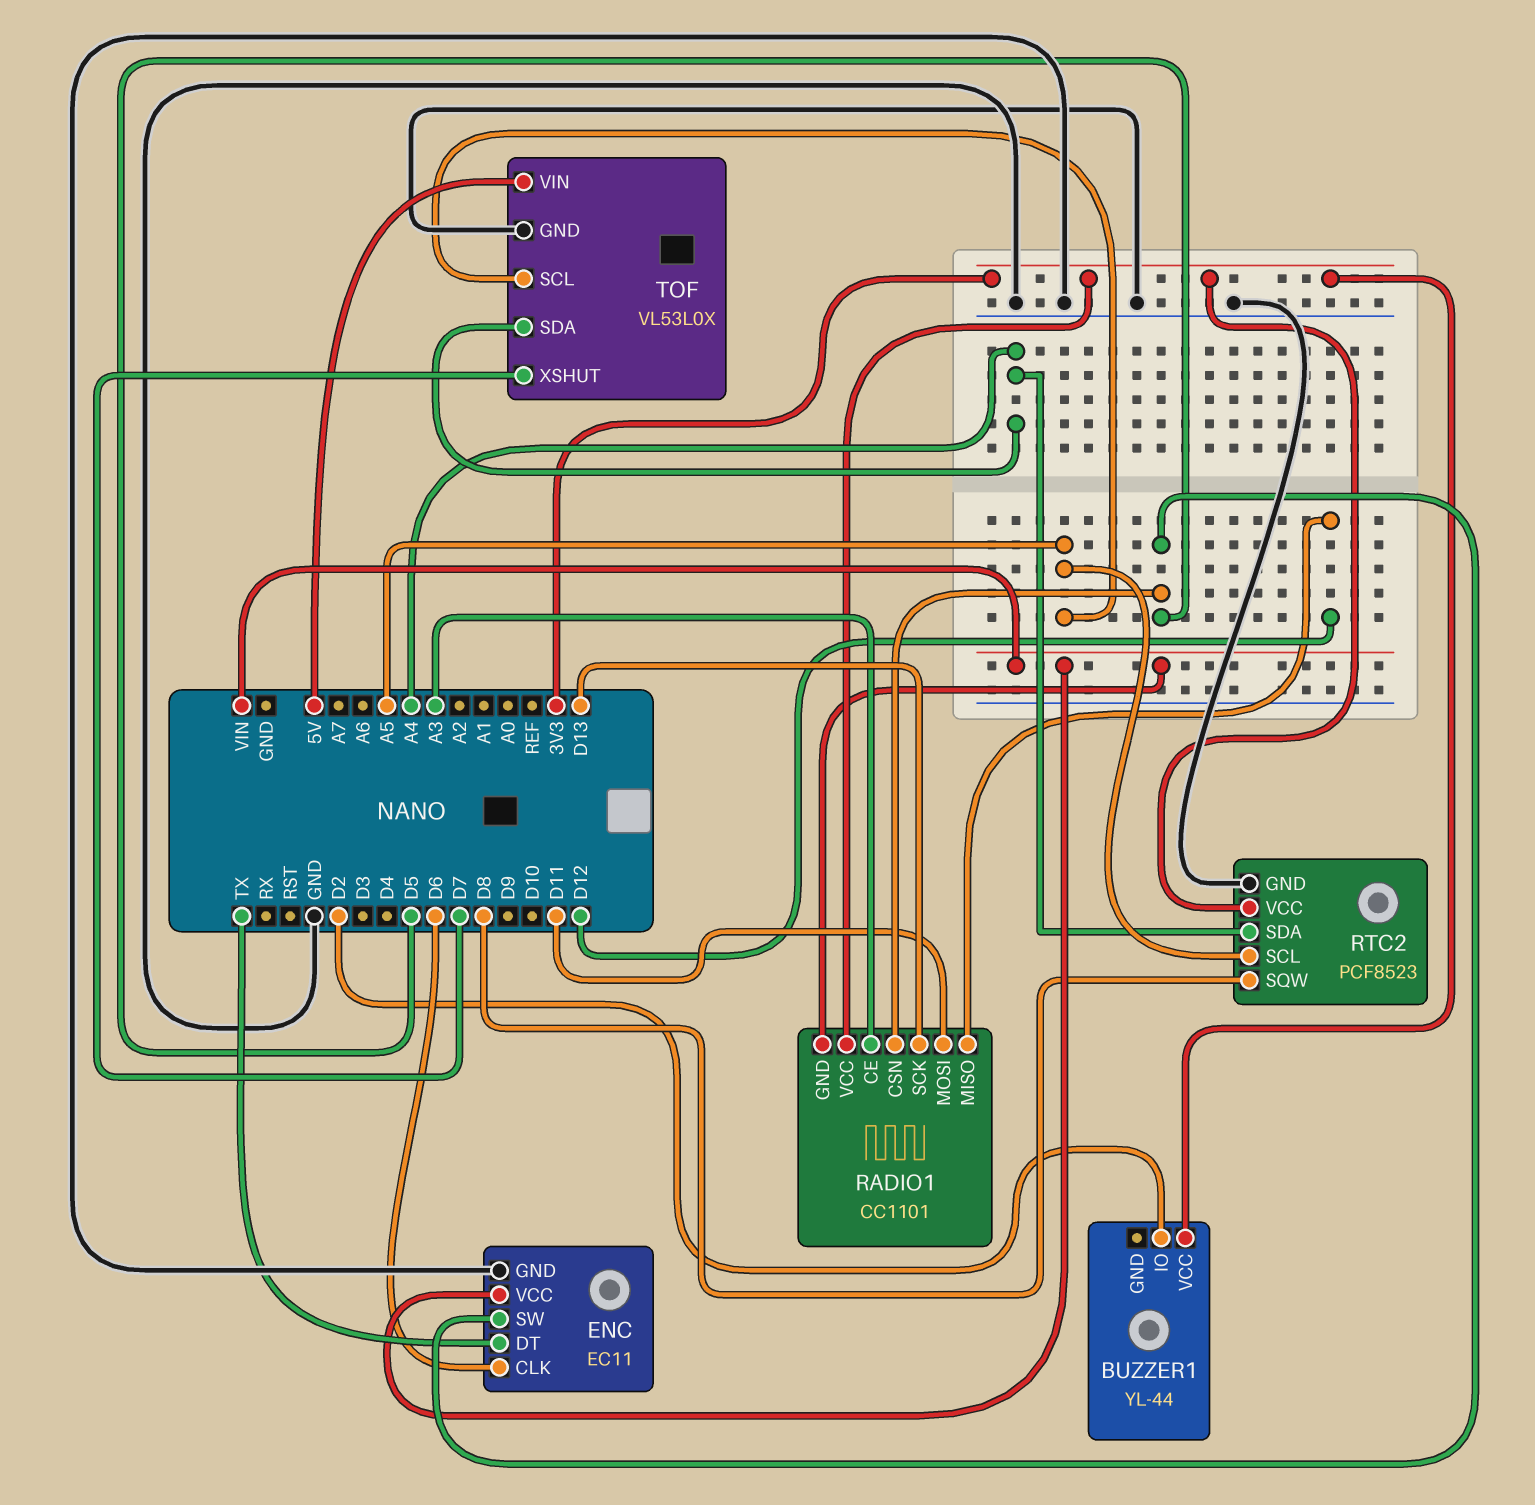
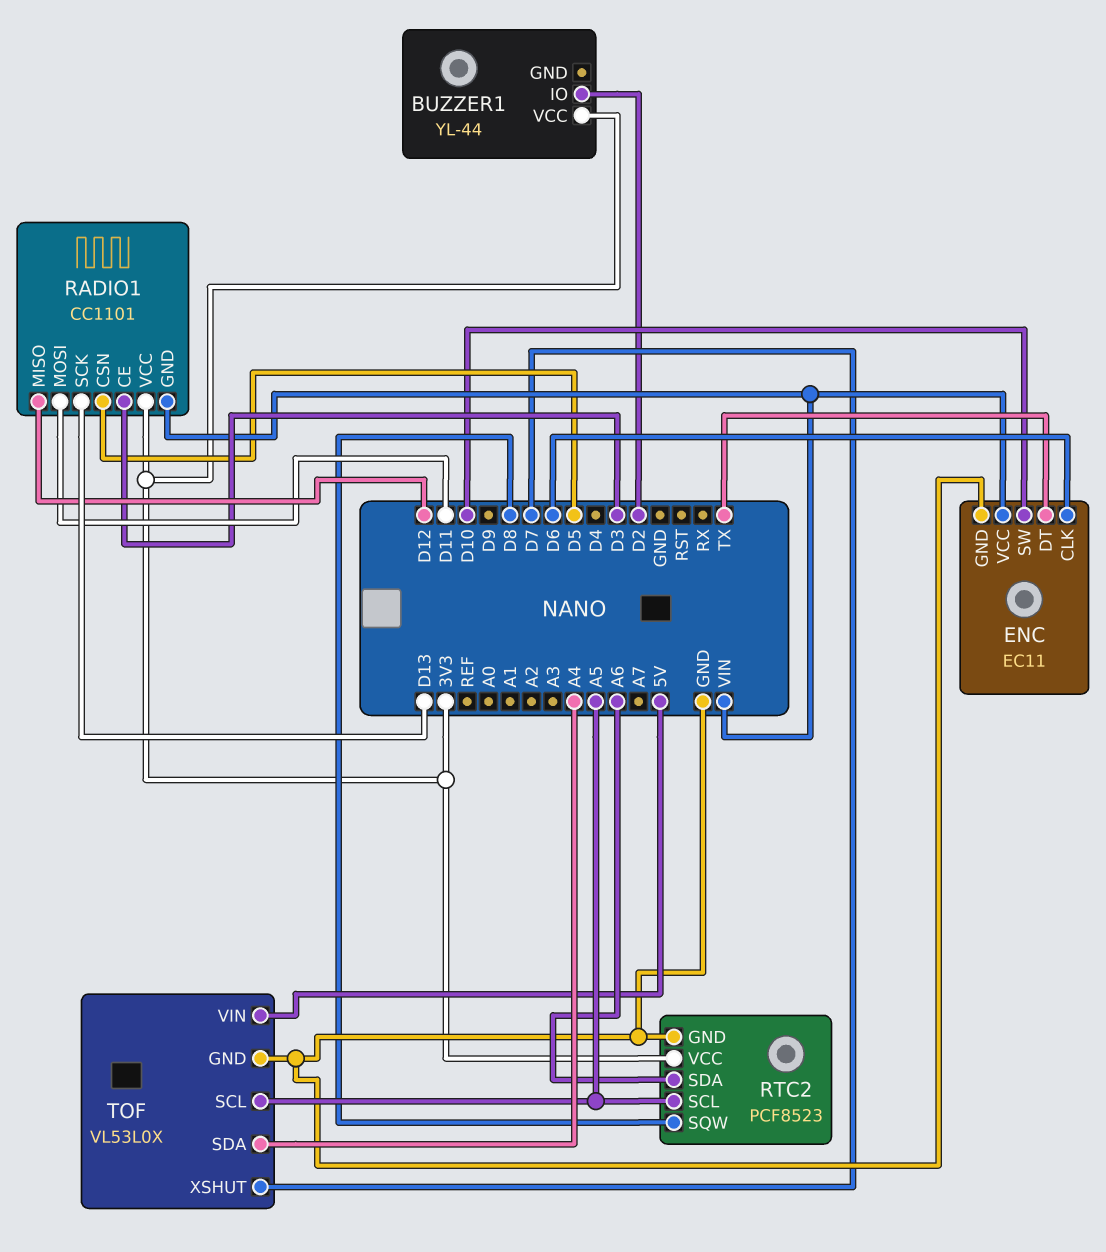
ENC pin SW: D5 -> D10
RADIO1 pin CE: A3 -> D3
RTC2 pin SDA: A4 -> A6

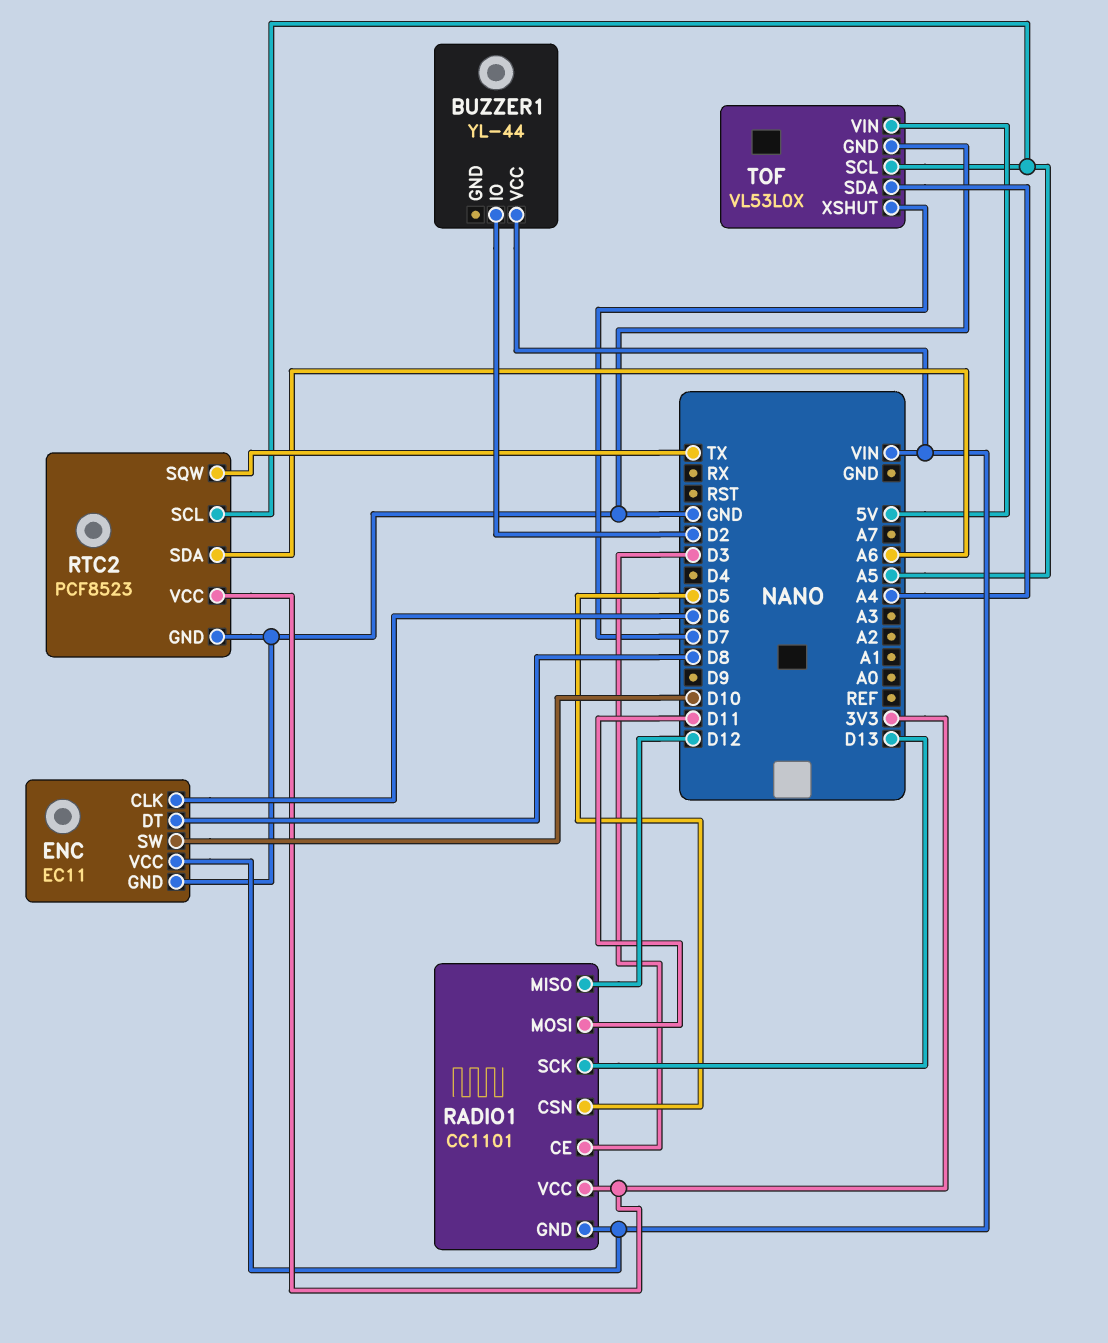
BUZZER1 pin VCC: 3V3 -> VIN
ENC pin DT: TX -> D8
RTC2 pin SQW: D8 -> TX

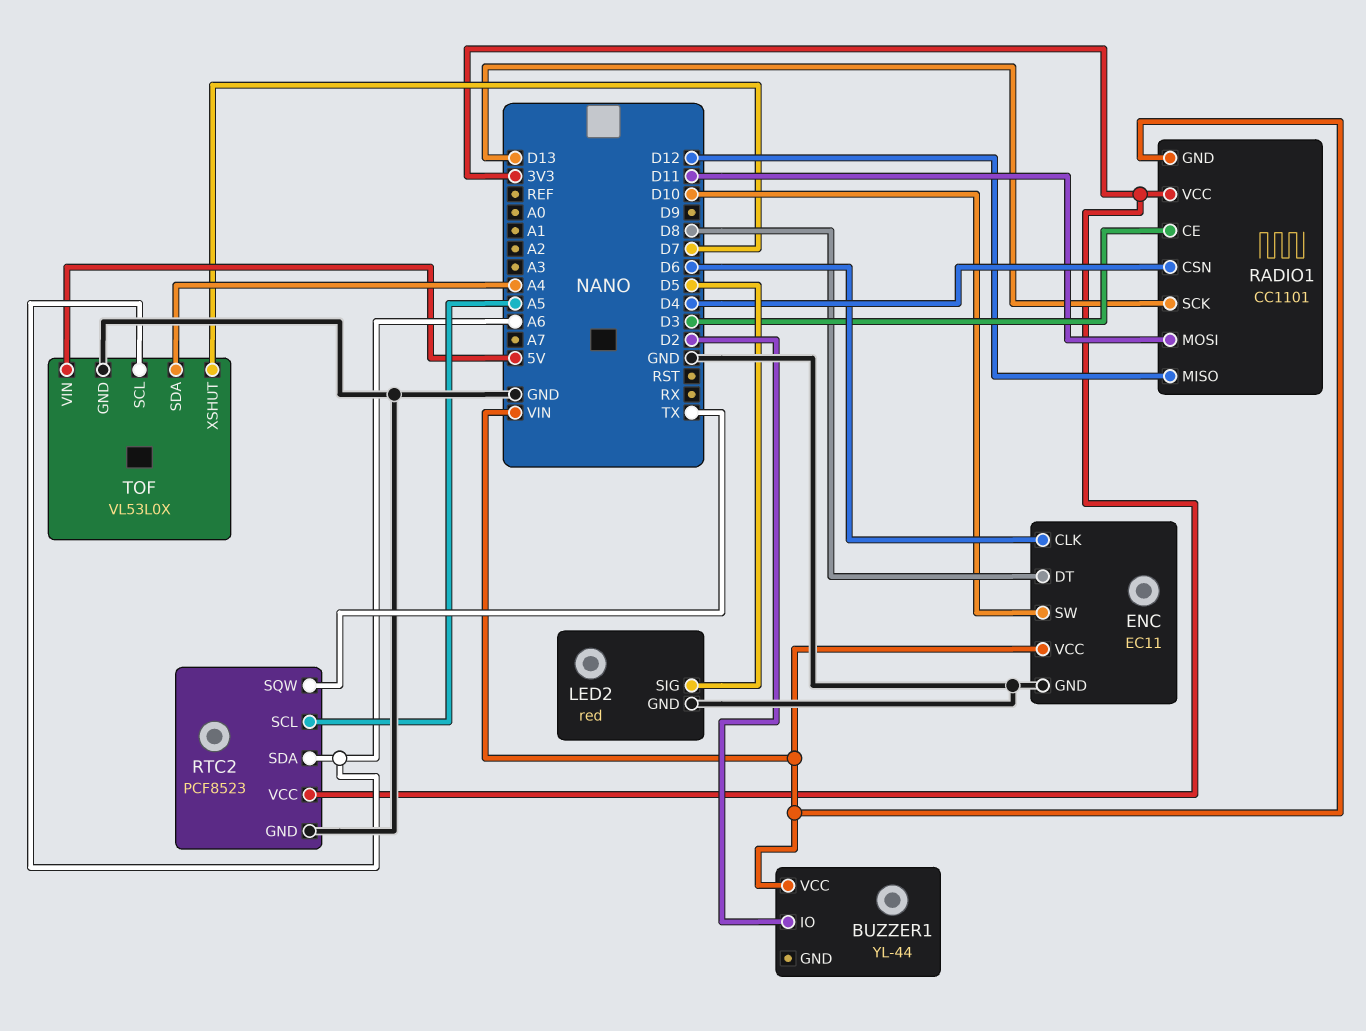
LED2: none -> red
LED2 pin GND: none -> GND
LED2 pin SIG: none -> D5
RADIO1 pin CSN: D5 -> D4
TOF pin SCL: A5 -> A6

